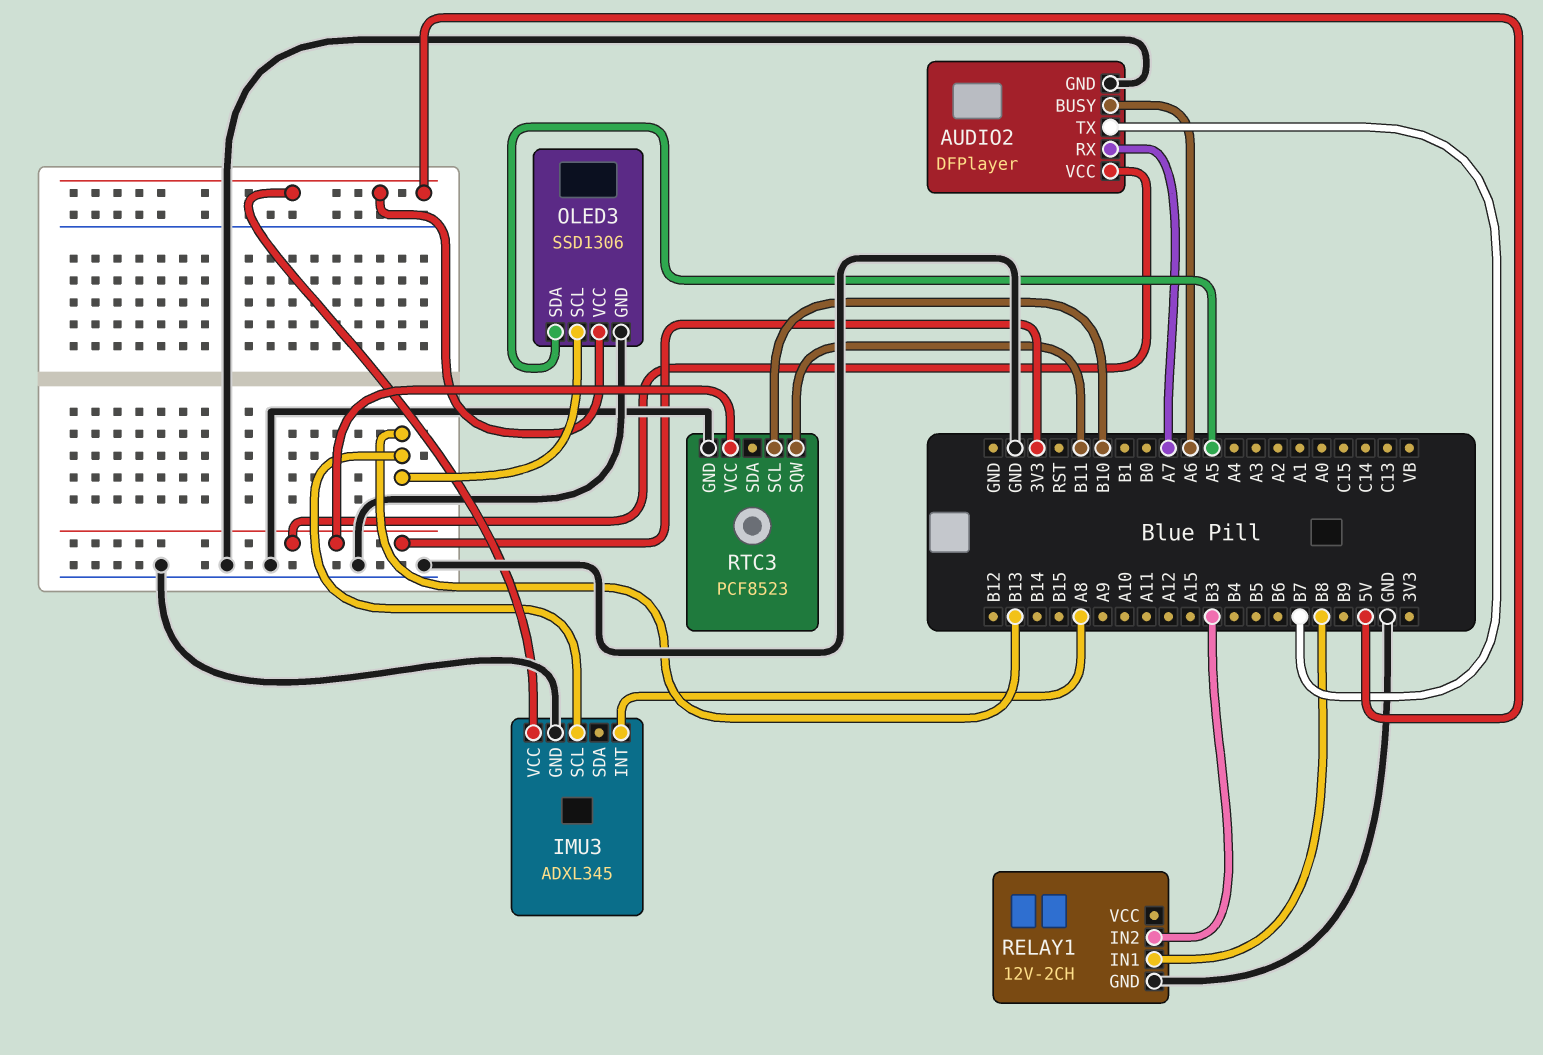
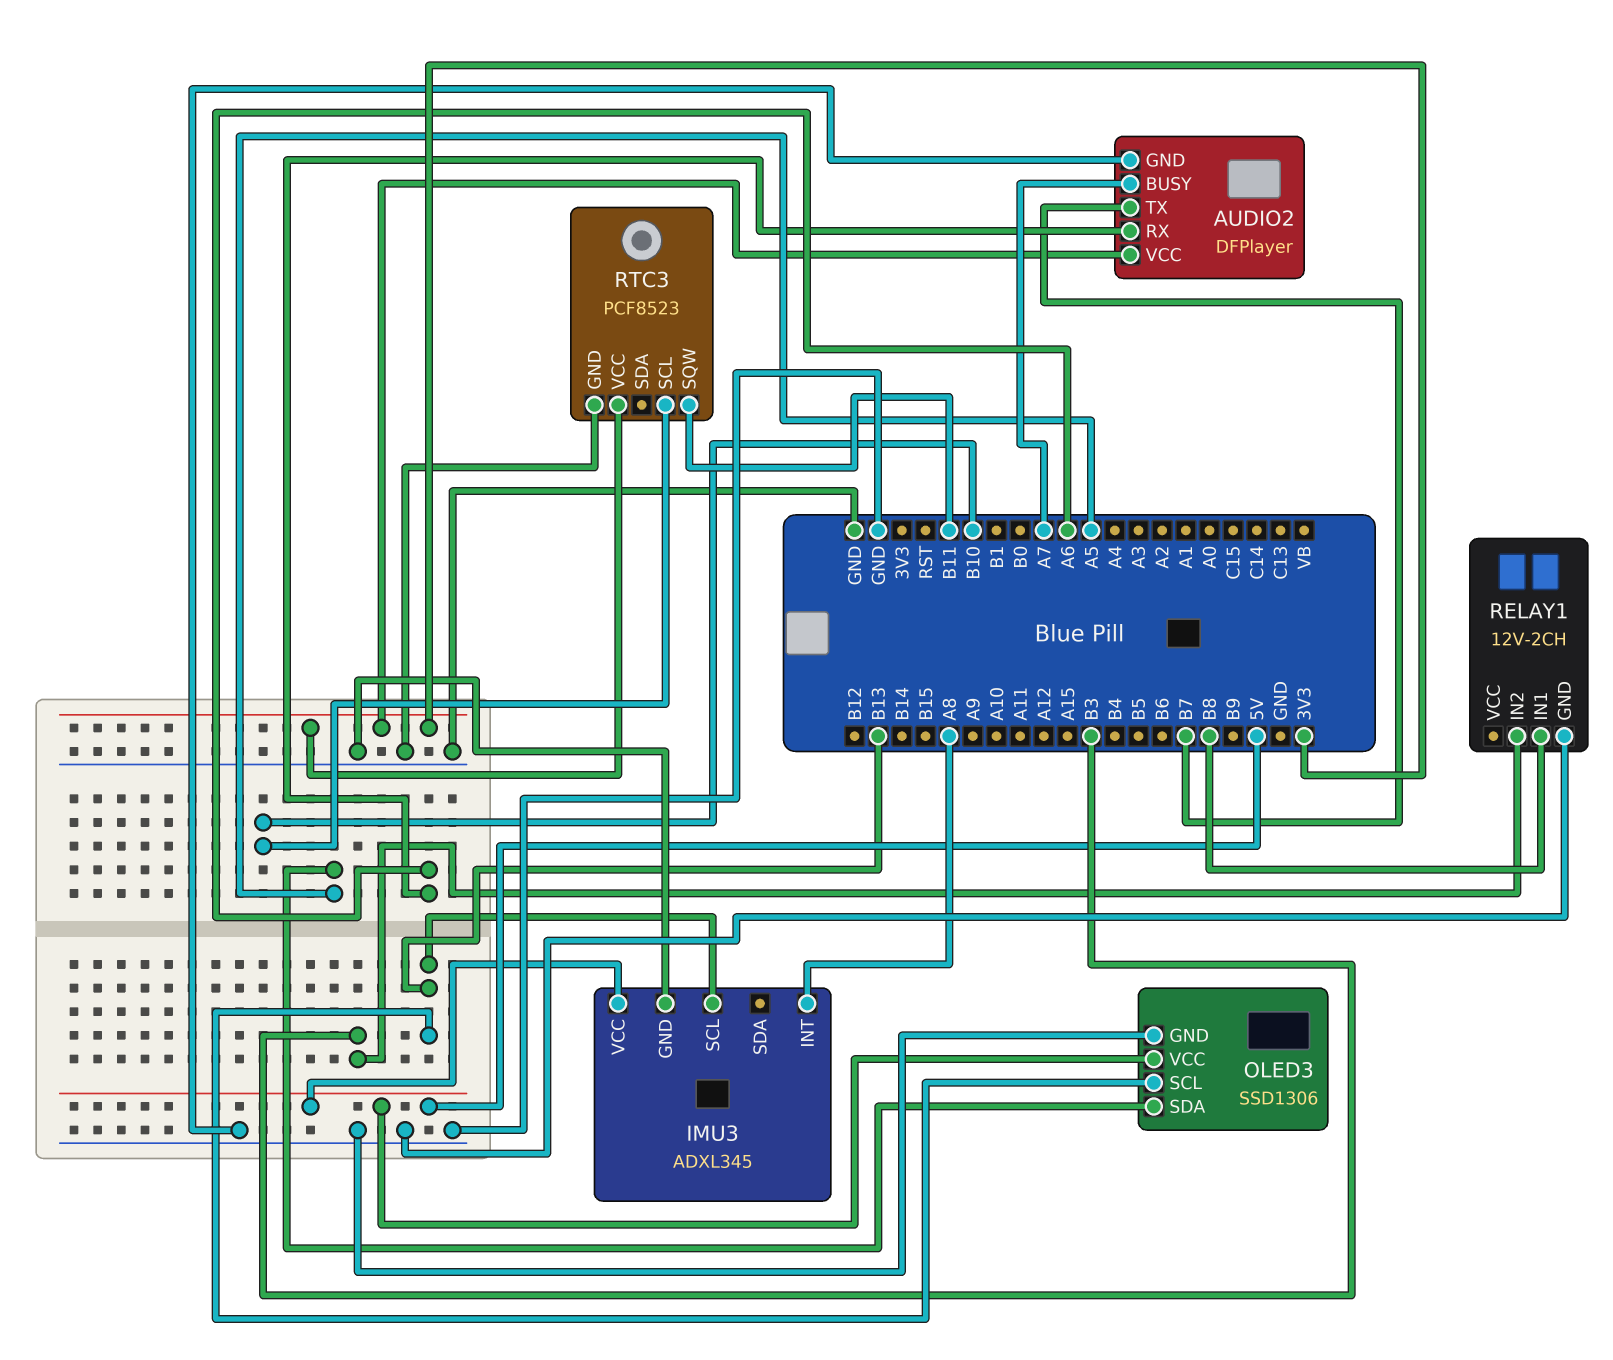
AUDIO2 pin BUSY: A6 -> A7
AUDIO2 pin RX: A7 -> A6

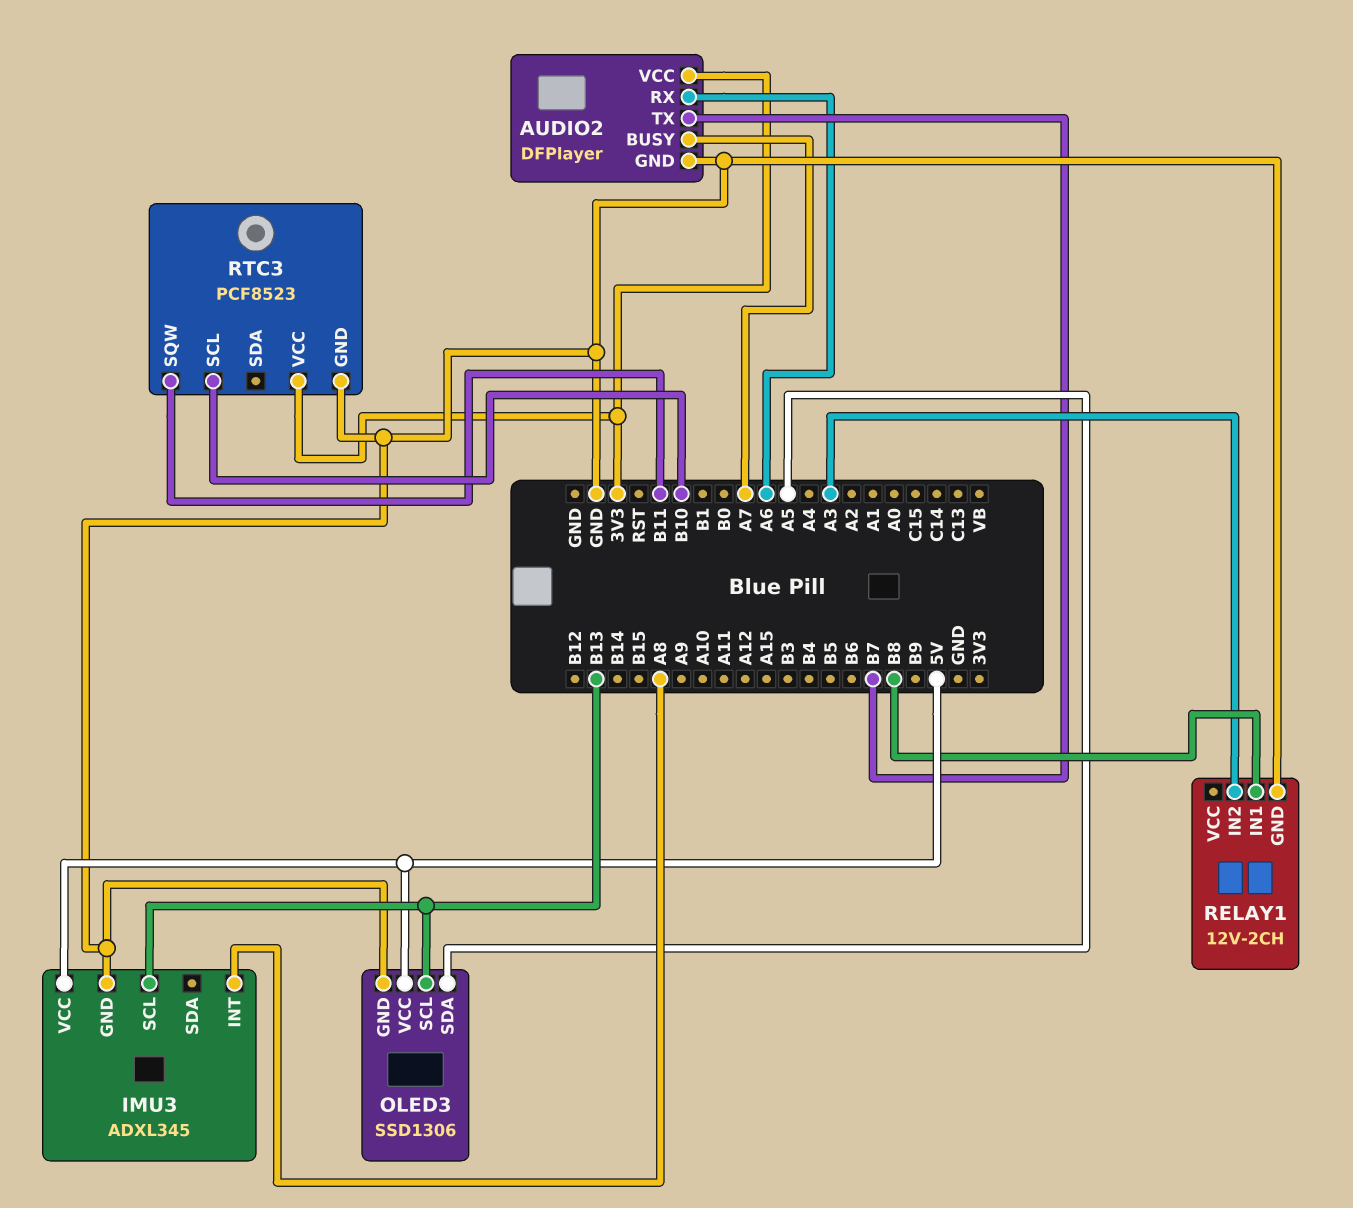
RELAY1 pin IN2: B3 -> A3

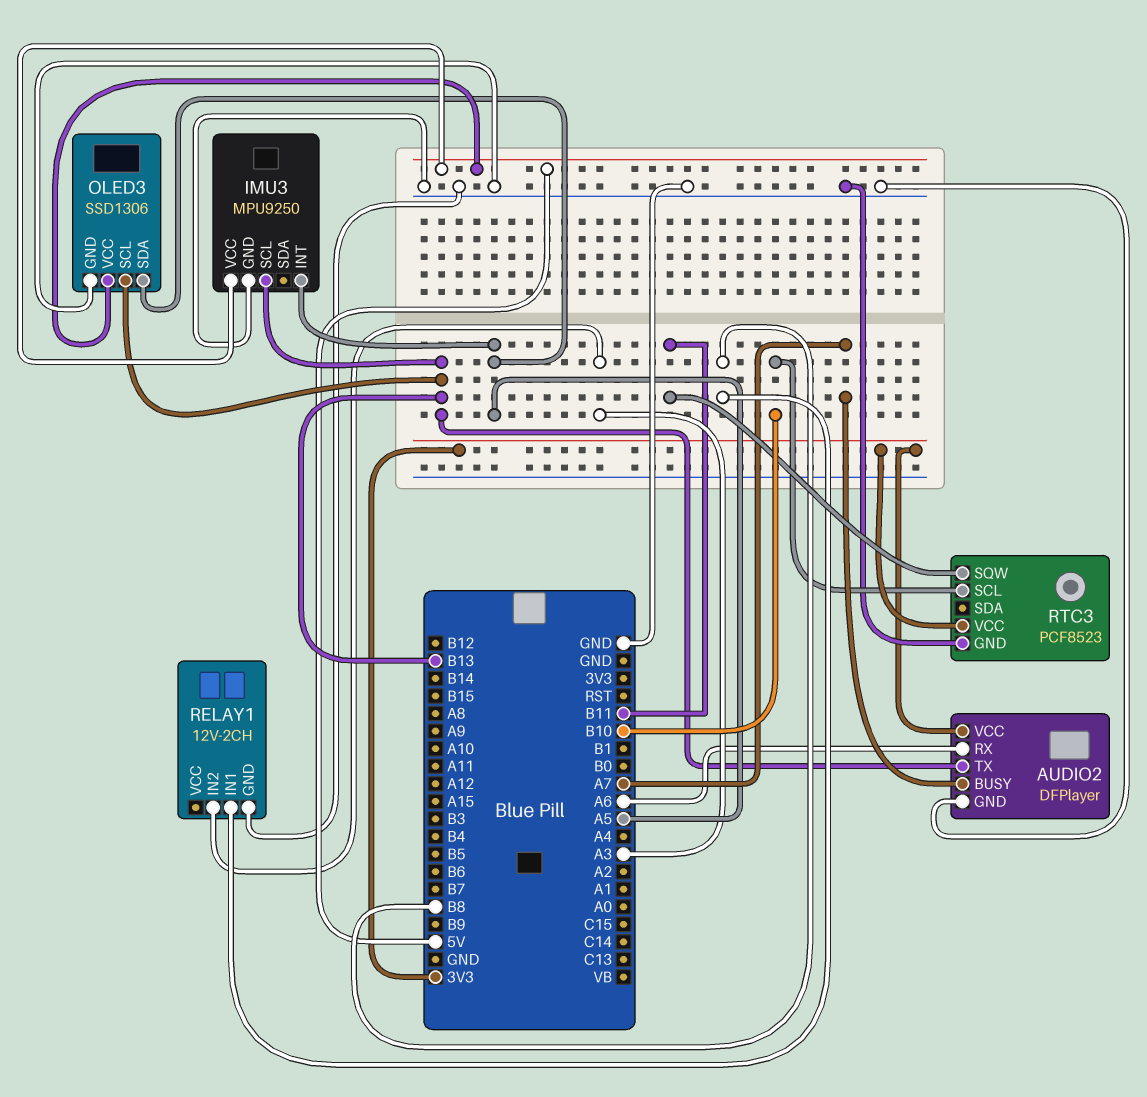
AUDIO2 pin TX: B7 -> B13
IMU3: ADXL345 -> MPU9250
IMU3 pin INT: A8 -> A5

